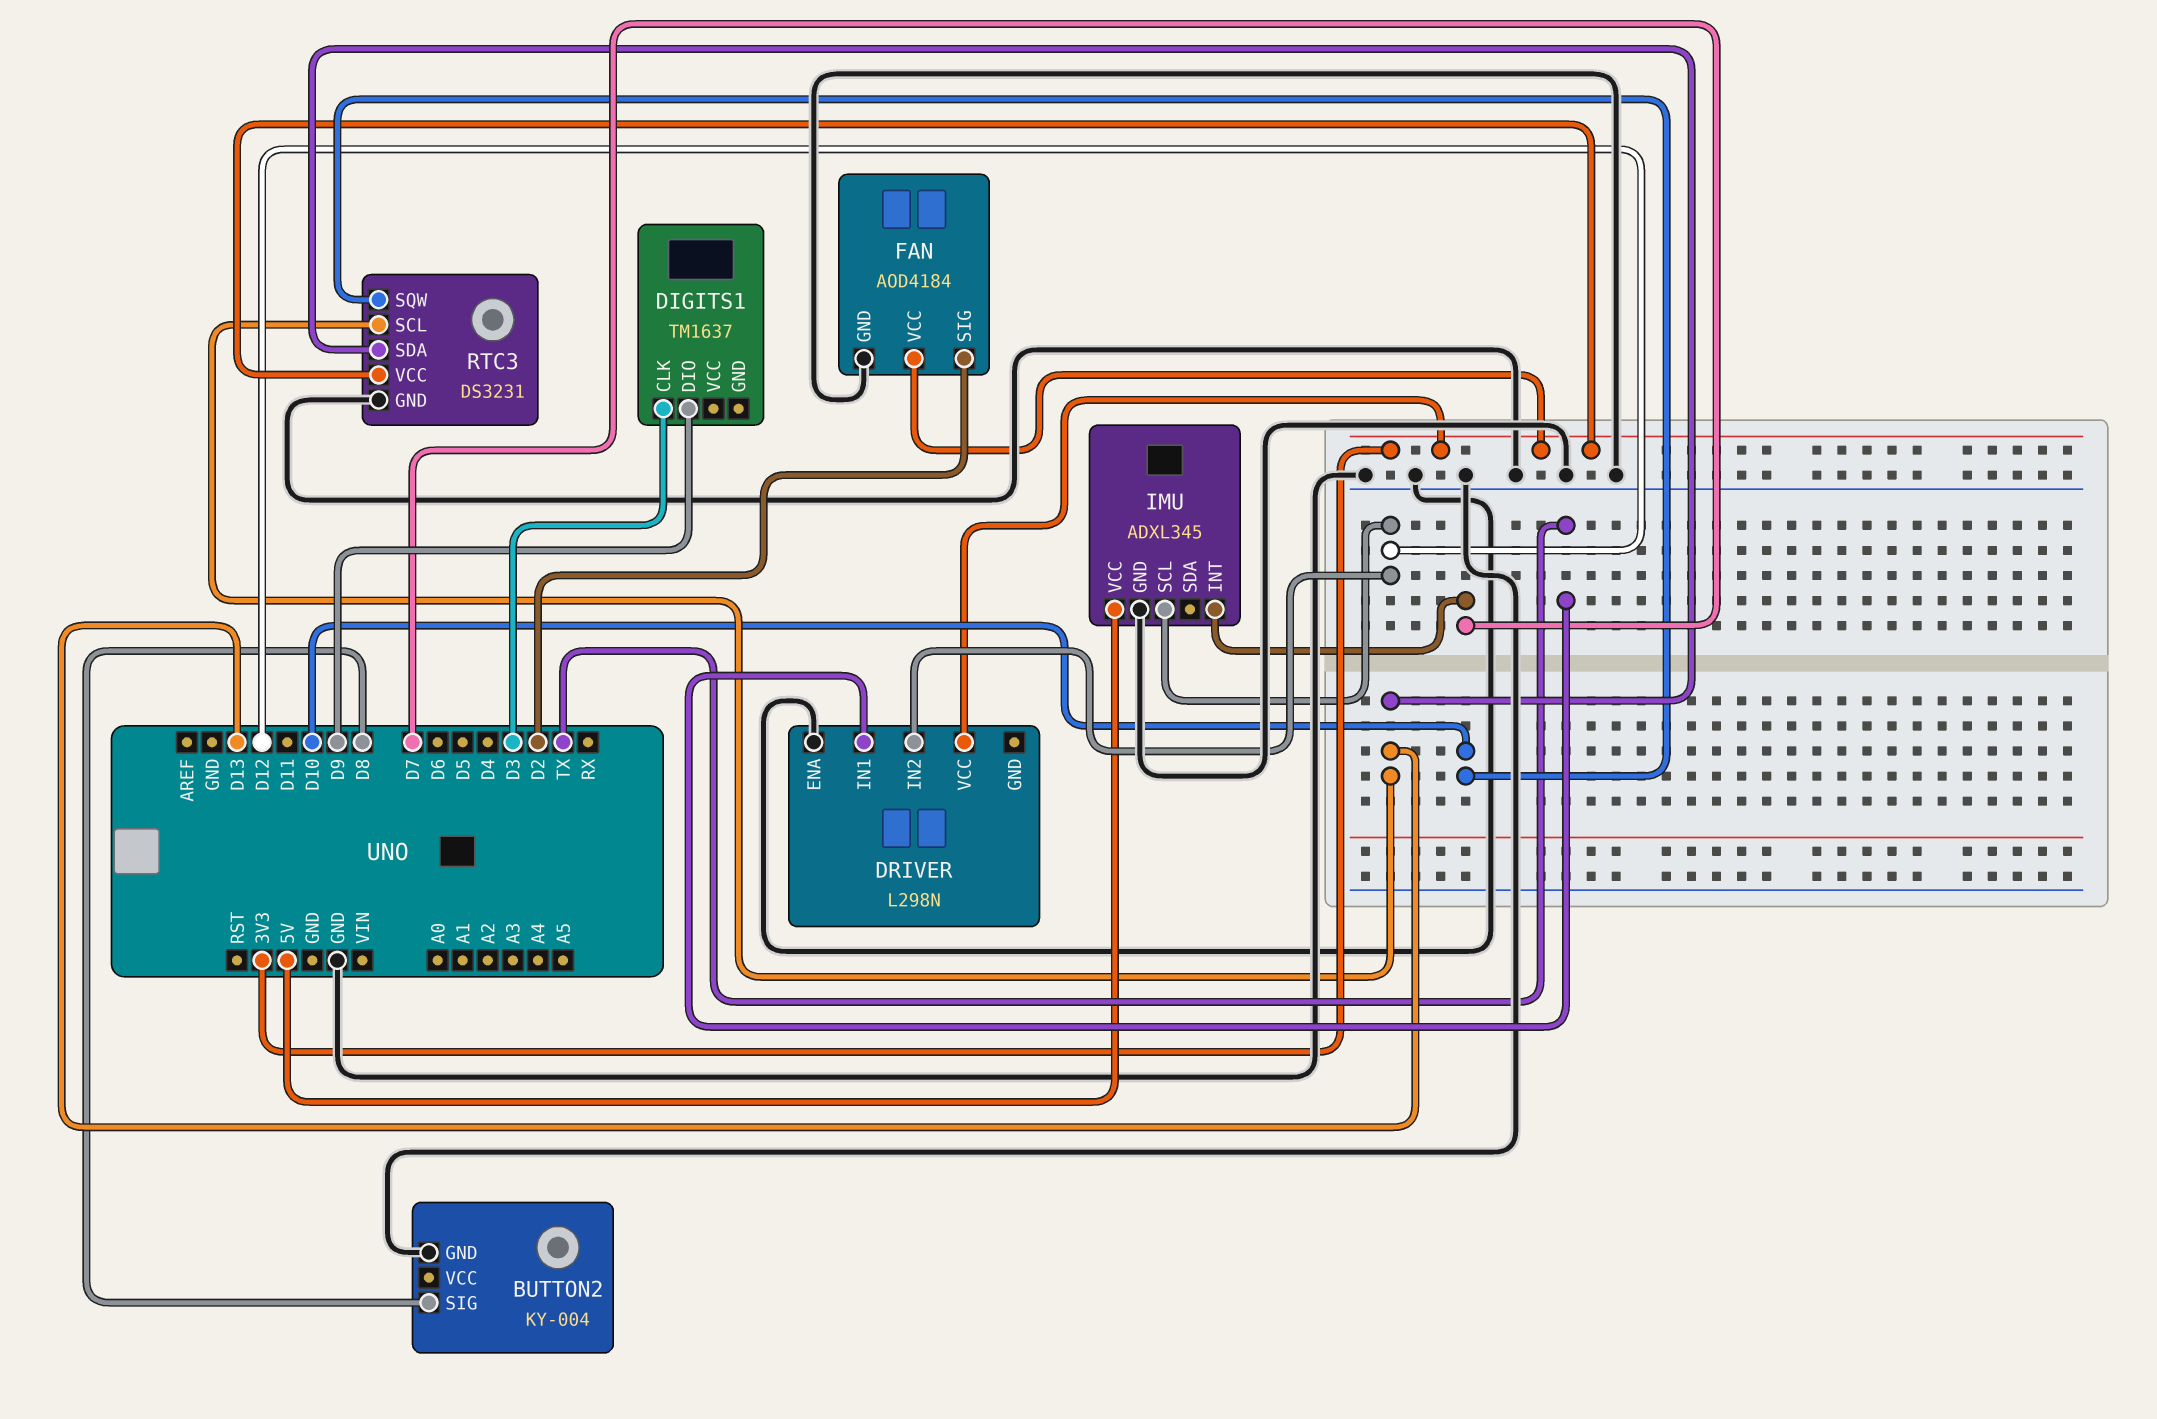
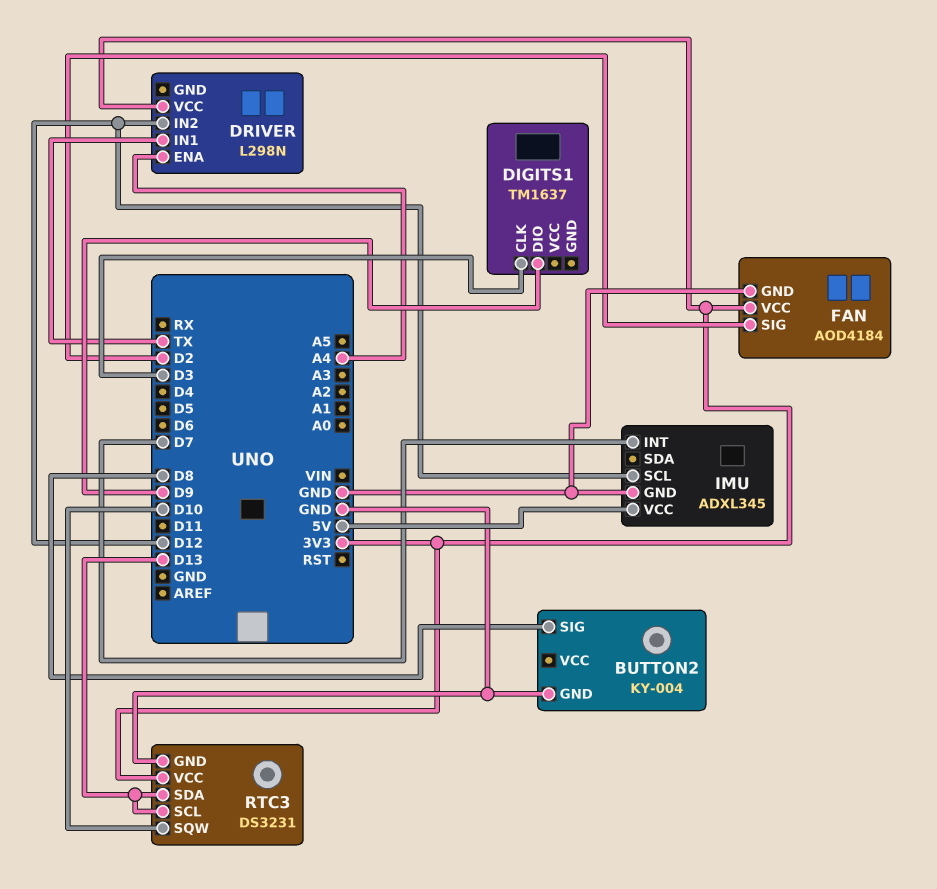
DRIVER pin ENA: GND -> A4

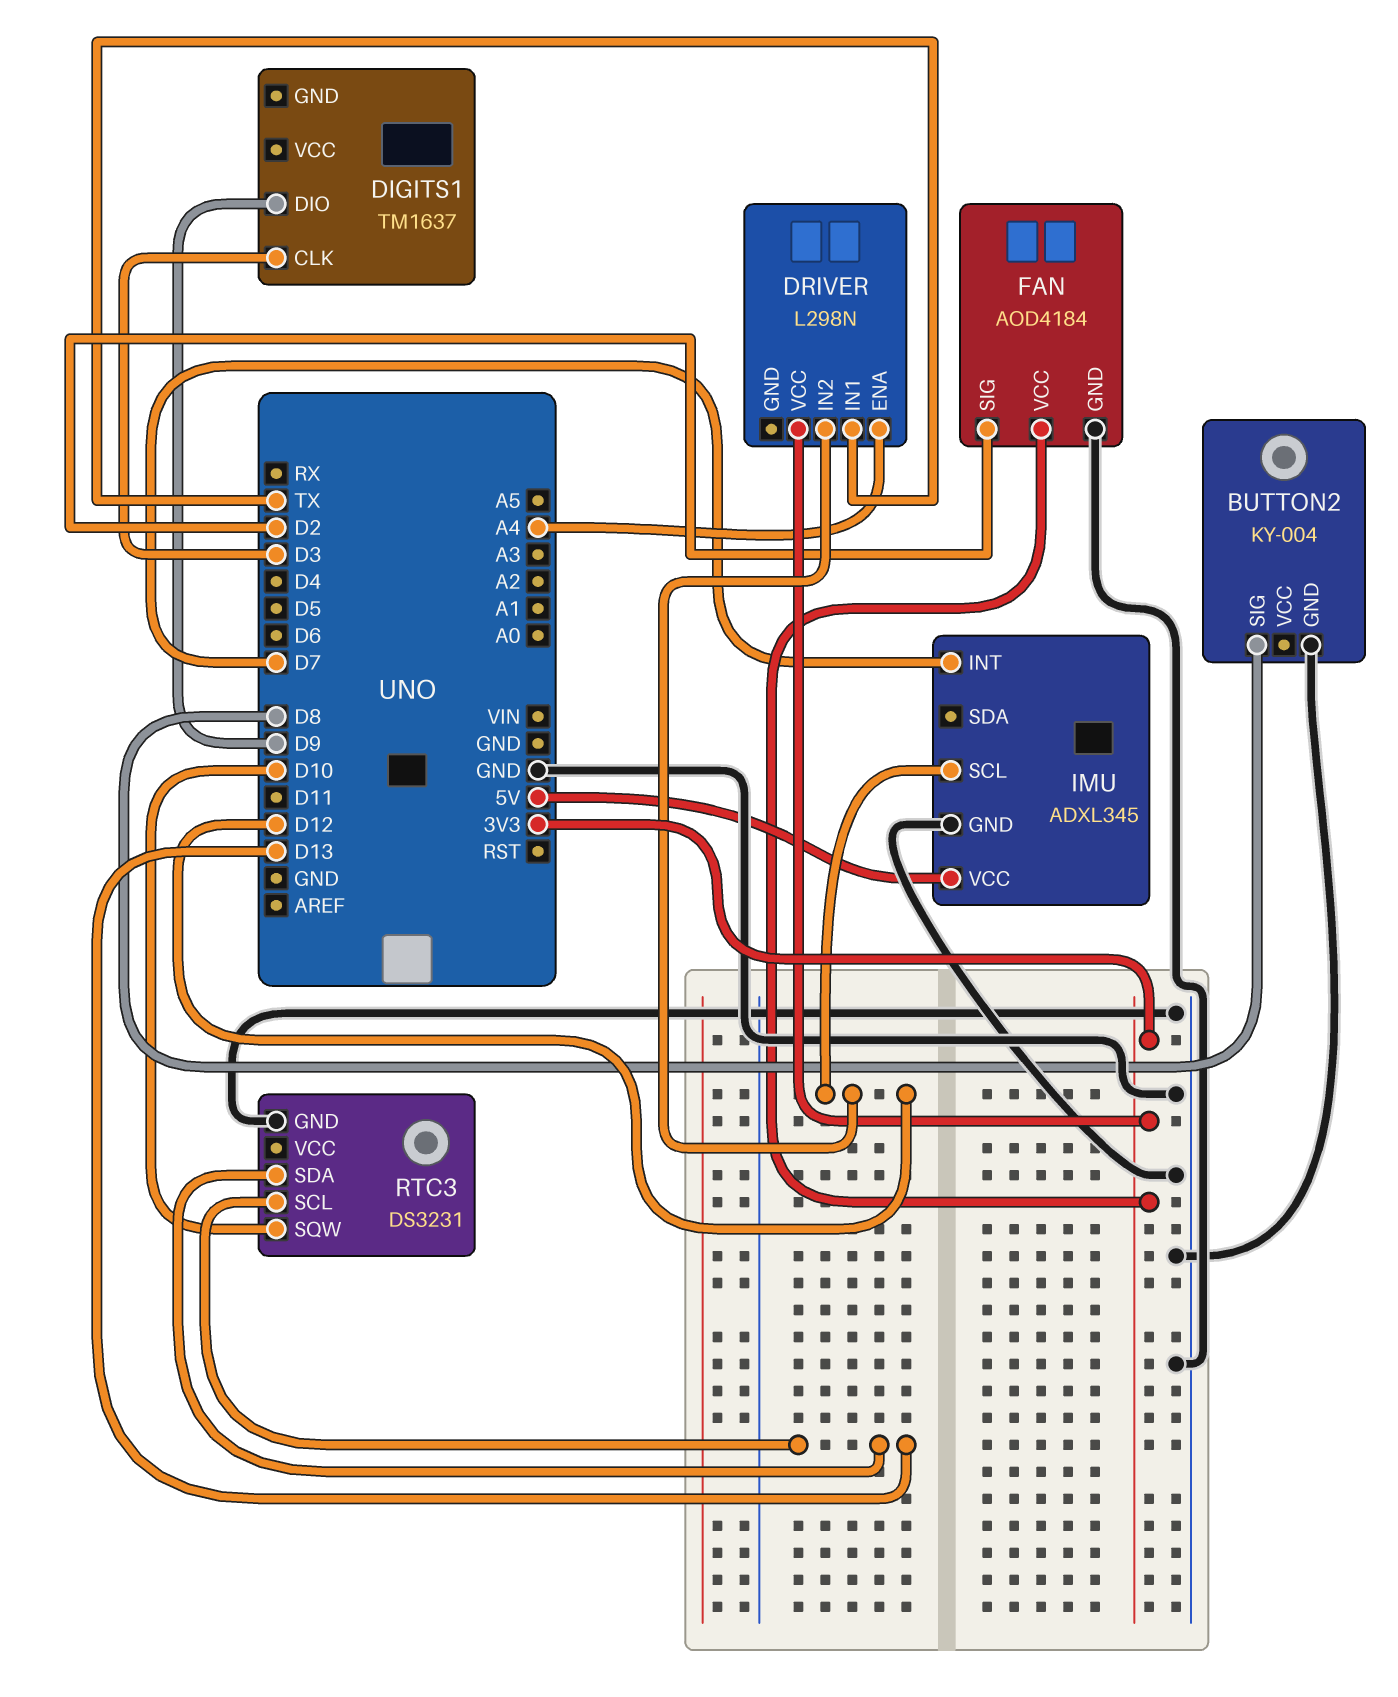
RTC3 pin VCC: 3V3 -> none

